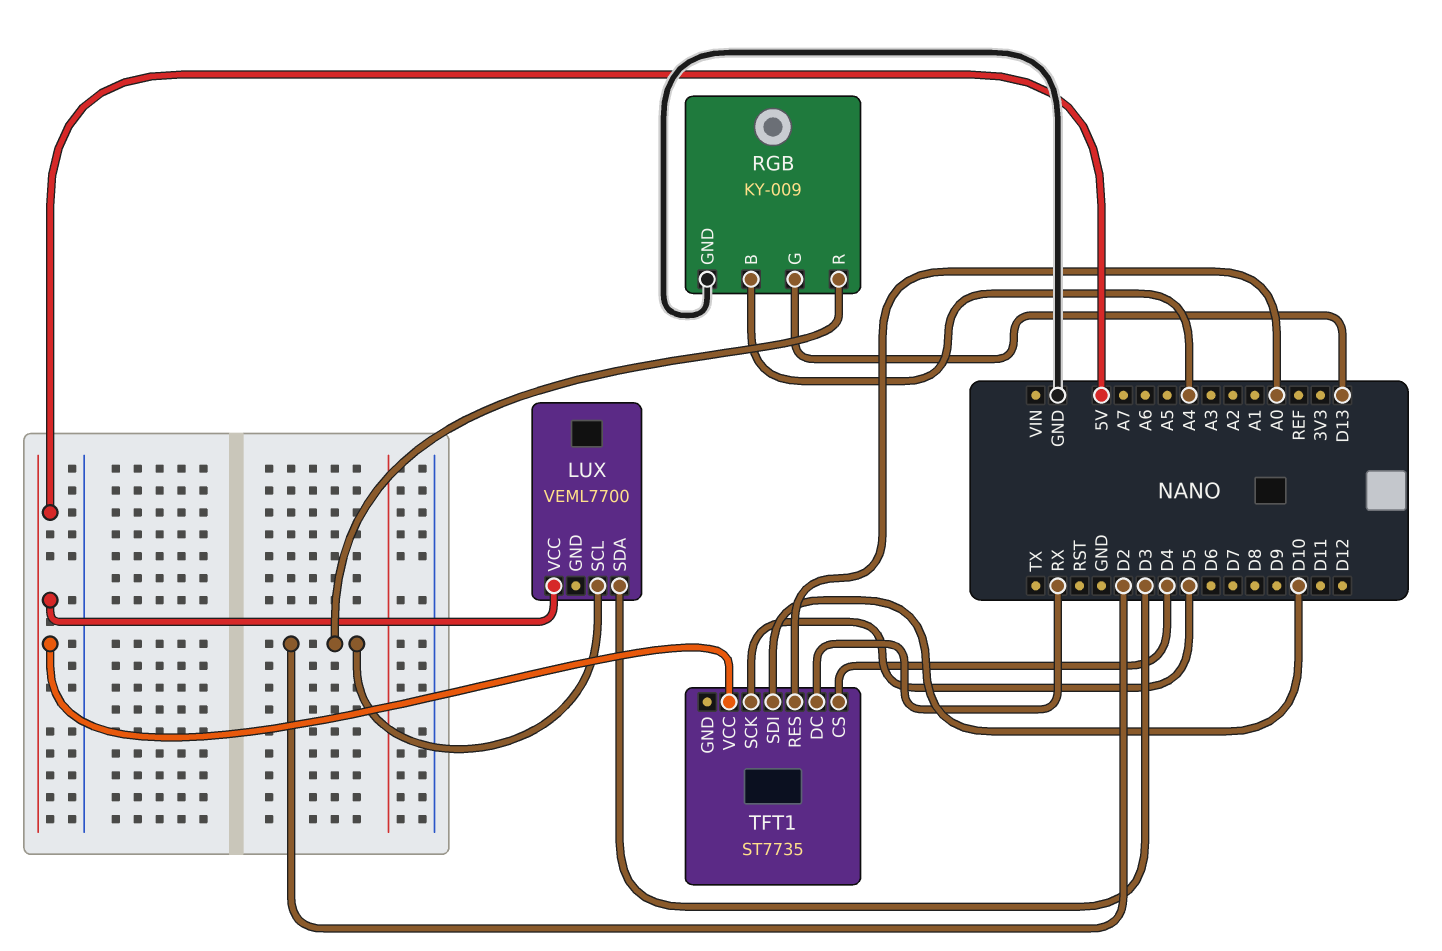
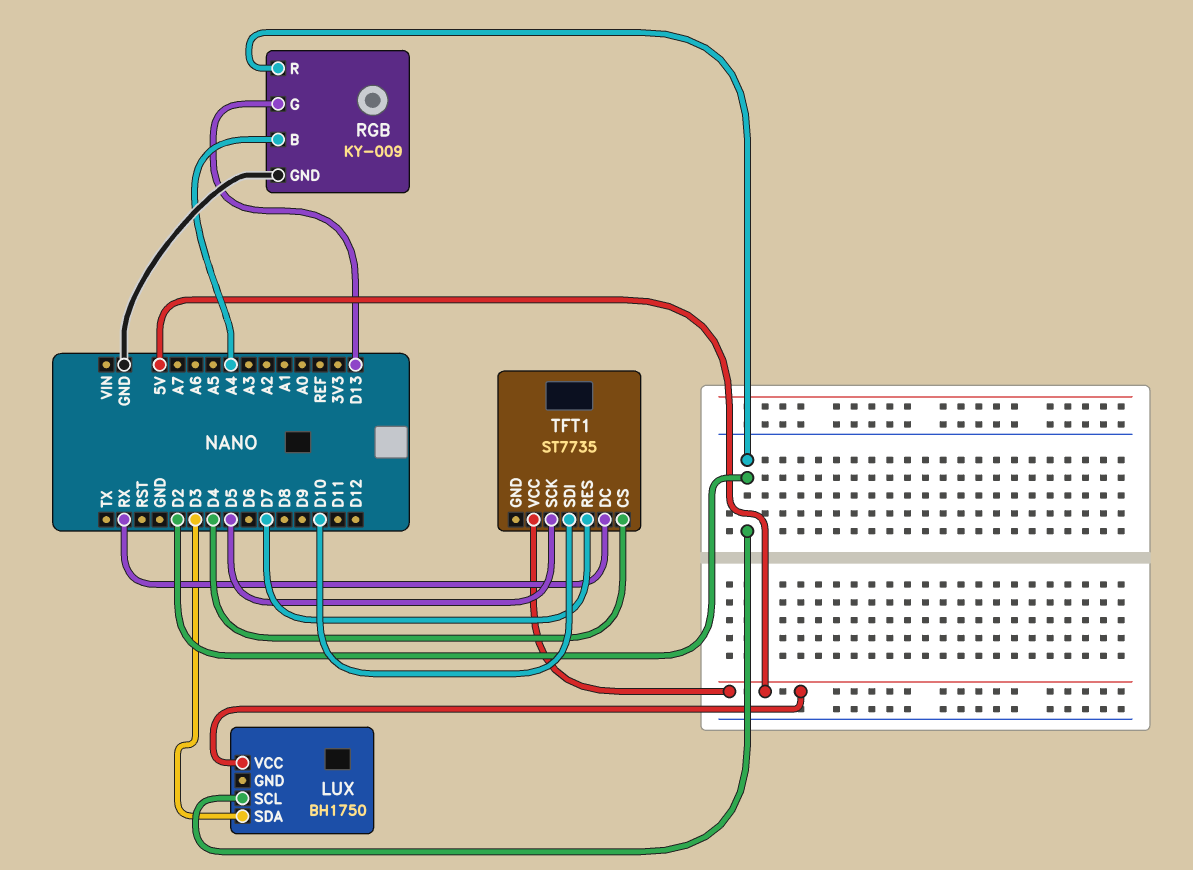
LUX: VEML7700 -> BH1750
TFT1 pin RES: A0 -> D7

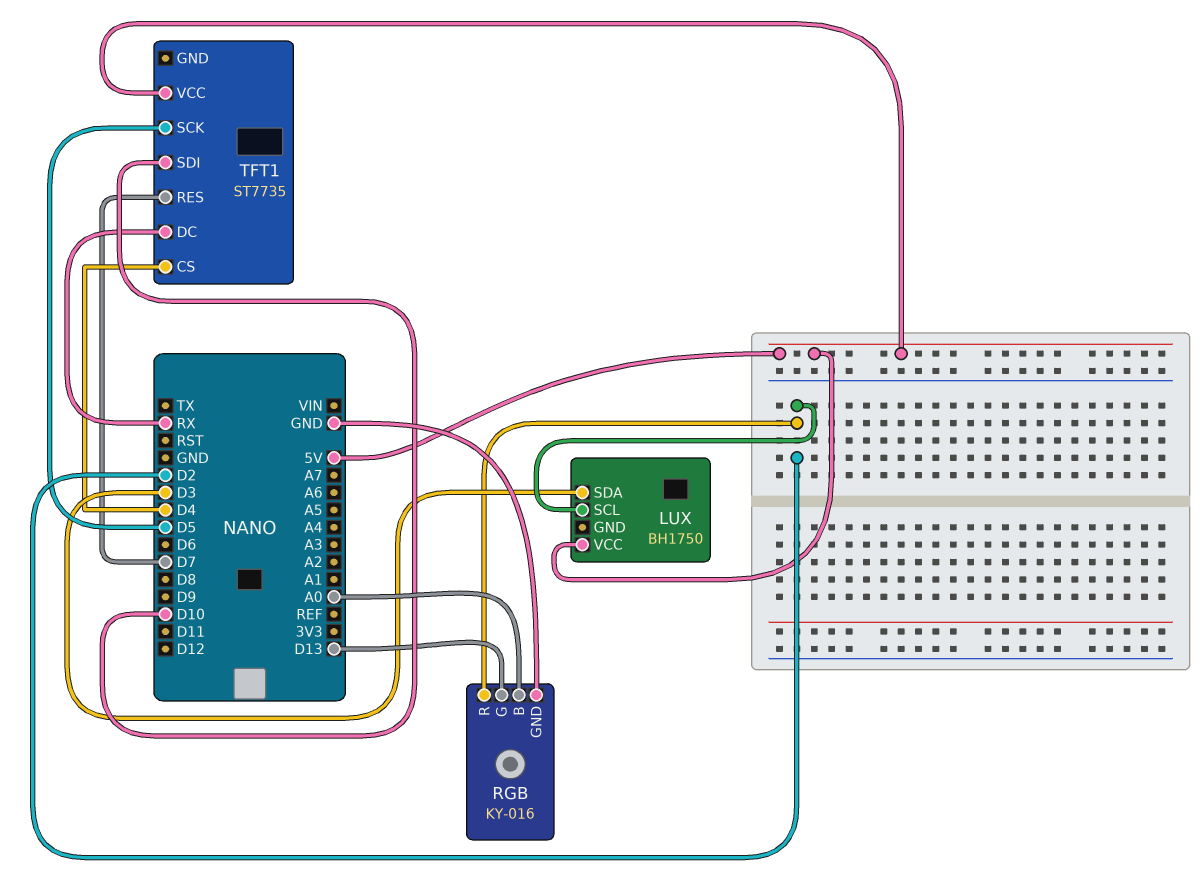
RGB: KY-009 -> KY-016
RGB pin B: A4 -> A0

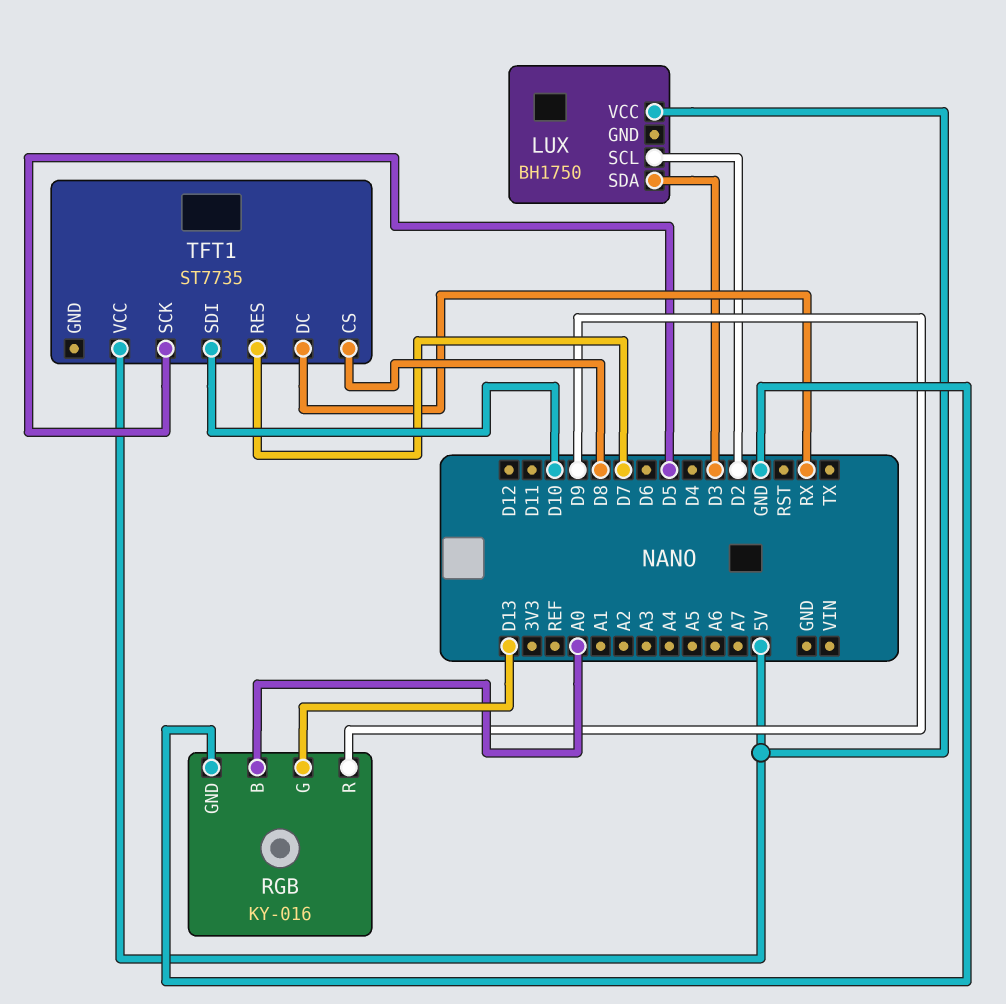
RGB pin R: D2 -> D9
TFT1 pin CS: D4 -> D8

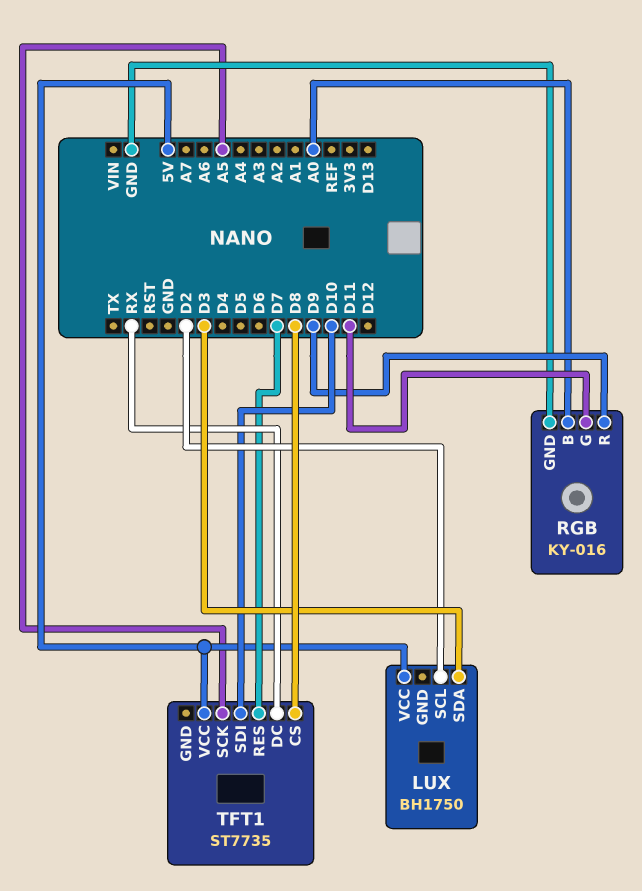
RGB pin G: D13 -> D11
TFT1 pin SCK: D5 -> A5

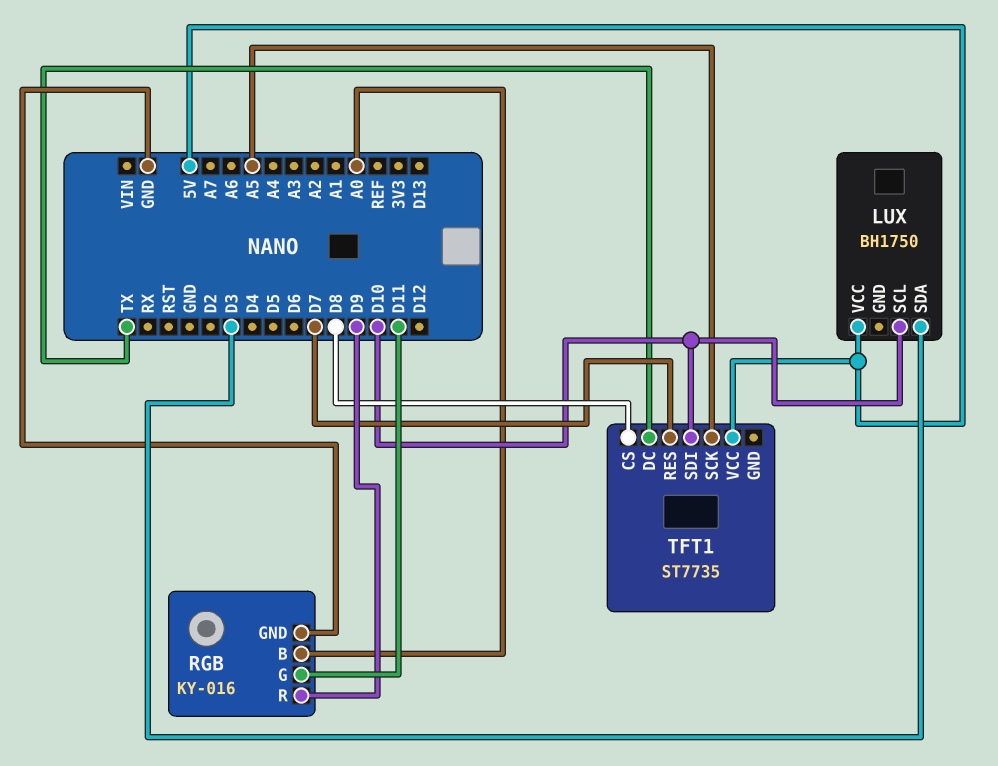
LUX pin SCL: D2 -> D10
TFT1 pin DC: RX -> TX

